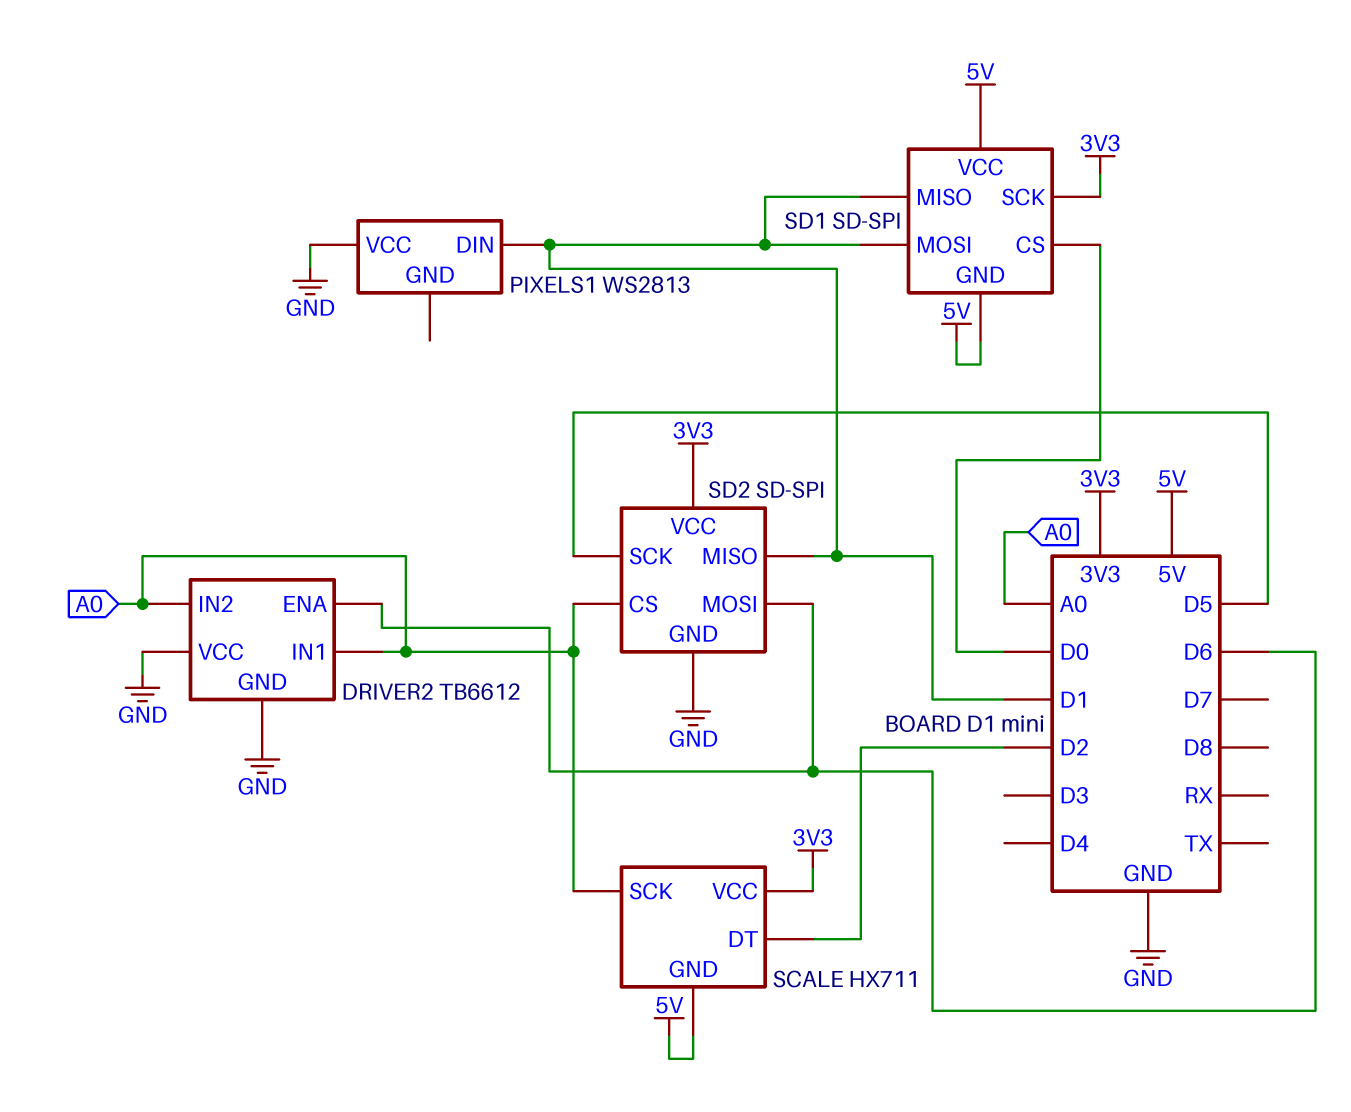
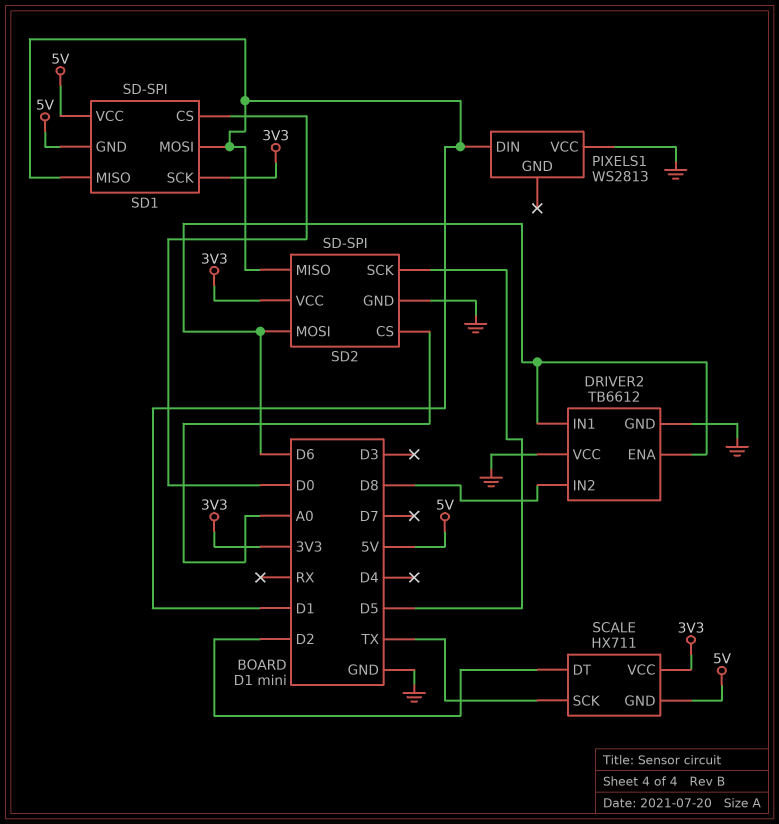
DRIVER2 pin IN1: A0 -> D6
DRIVER2 pin IN2: A0 -> D8
SCALE pin SCK: A0 -> TX

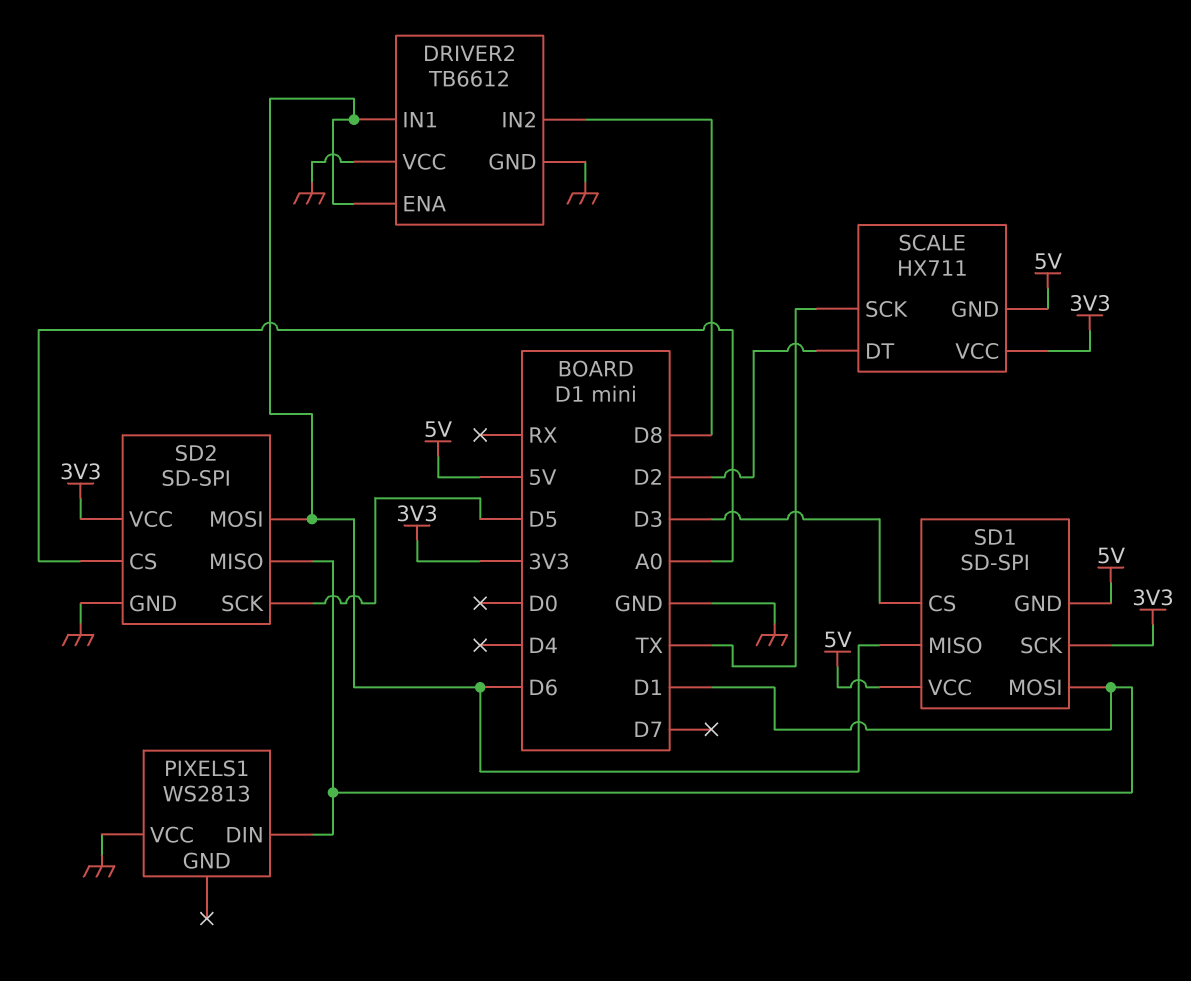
SD1 pin CS: D0 -> D3
SD1 pin MISO: D1 -> D6

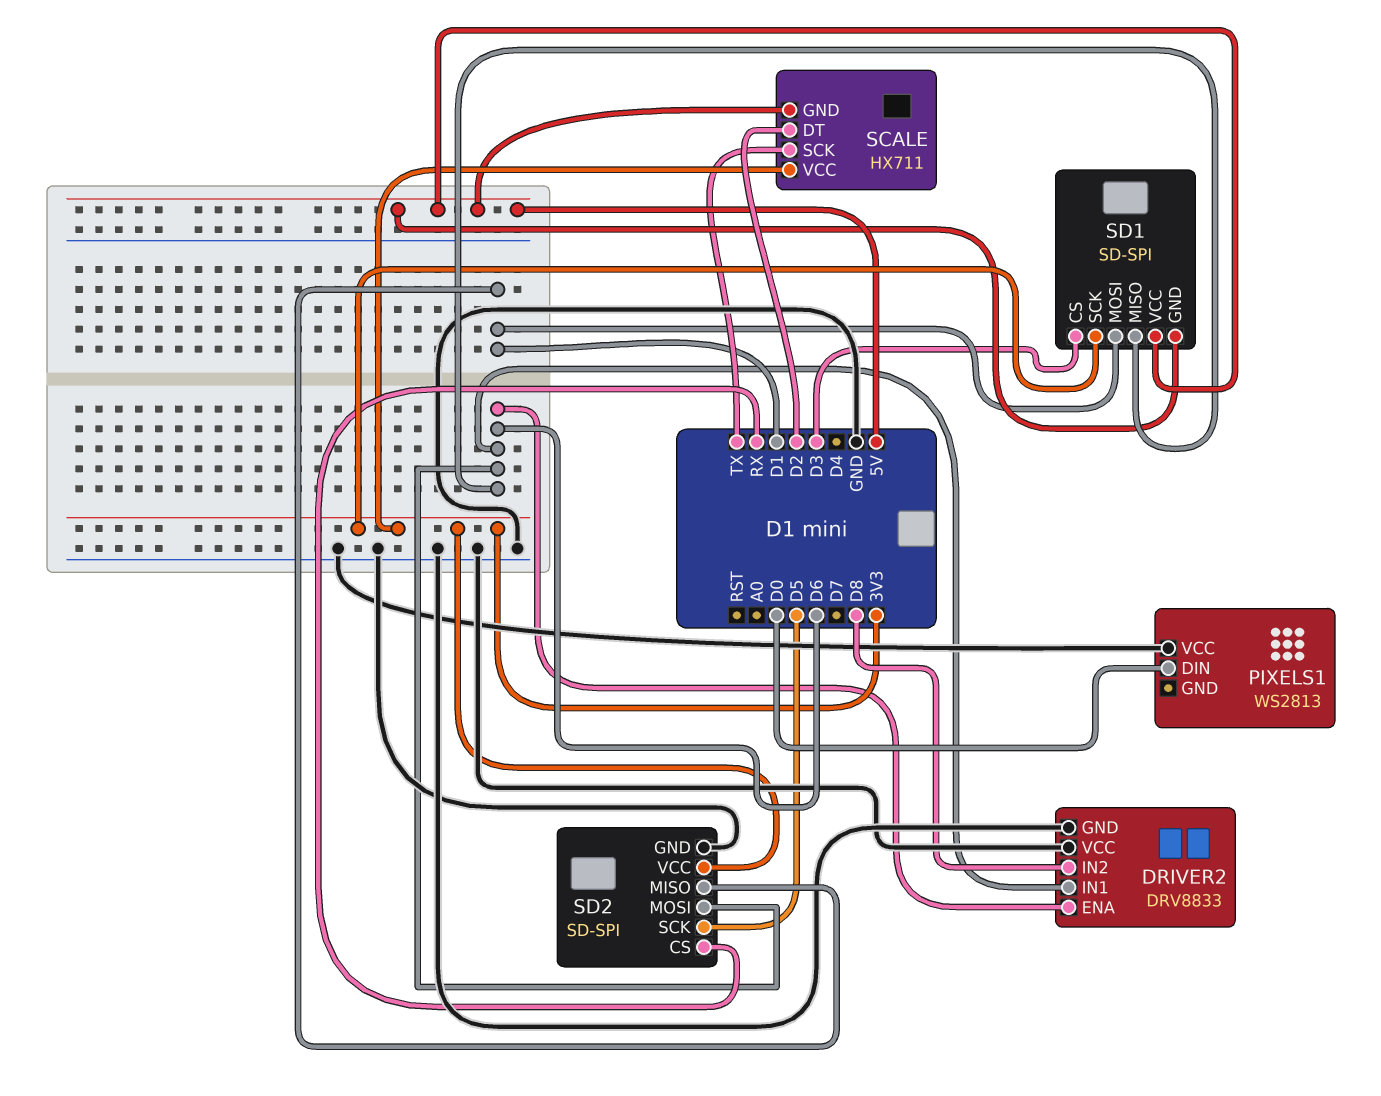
DRIVER2: TB6612 -> DRV8833
PIXELS1 pin DIN: D1 -> D0
SD2 pin CS: A0 -> RX

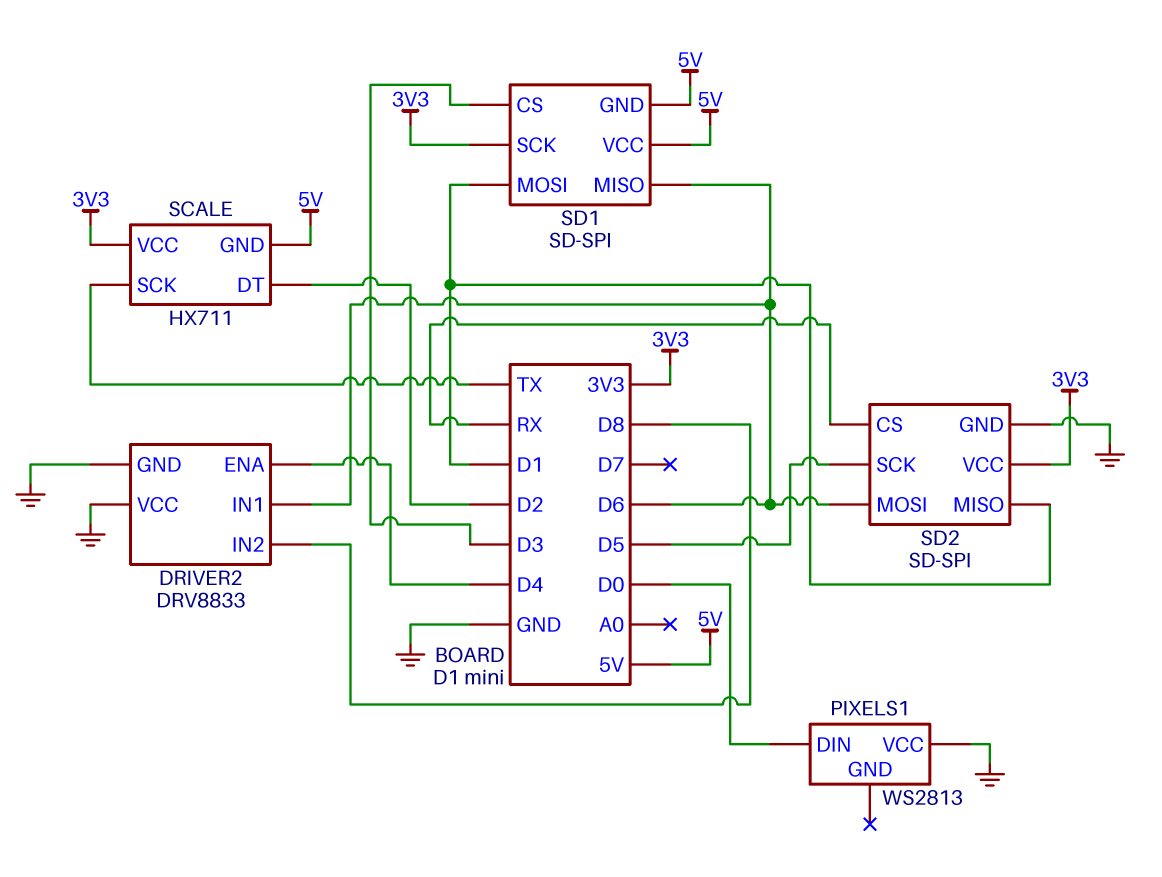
DRIVER2 pin ENA: D6 -> D4

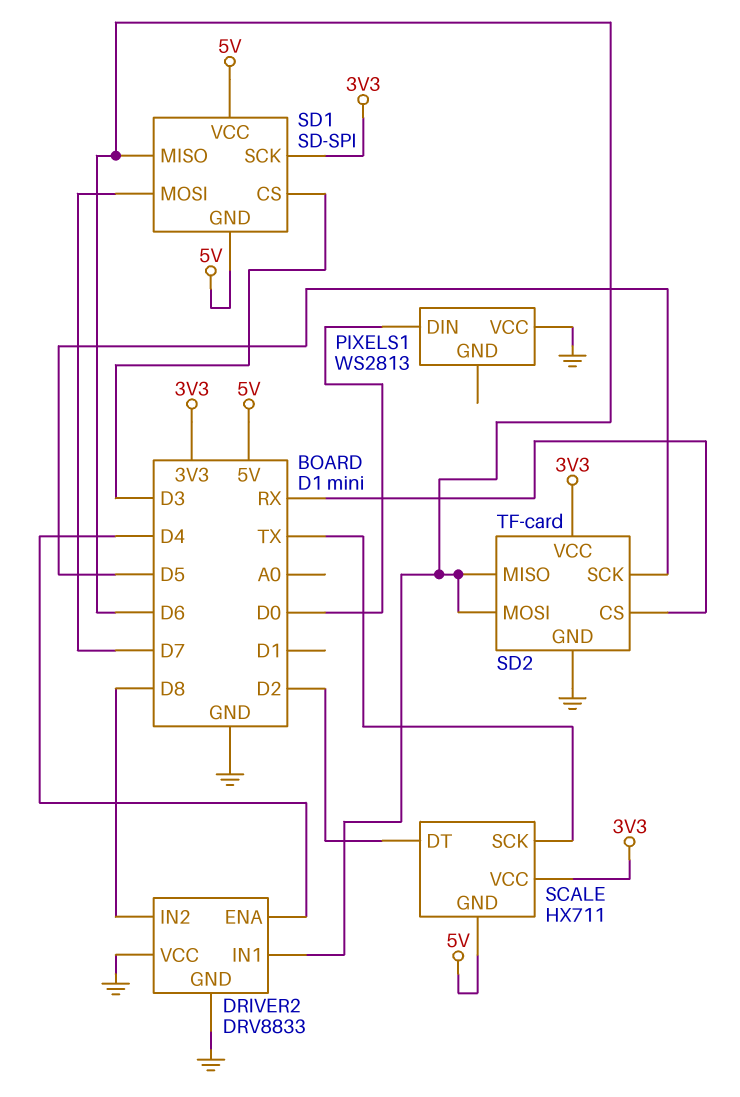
SD1 pin MOSI: D1 -> D7
SD2: SD-SPI -> TF-card
SD2 pin MISO: D1 -> D6

